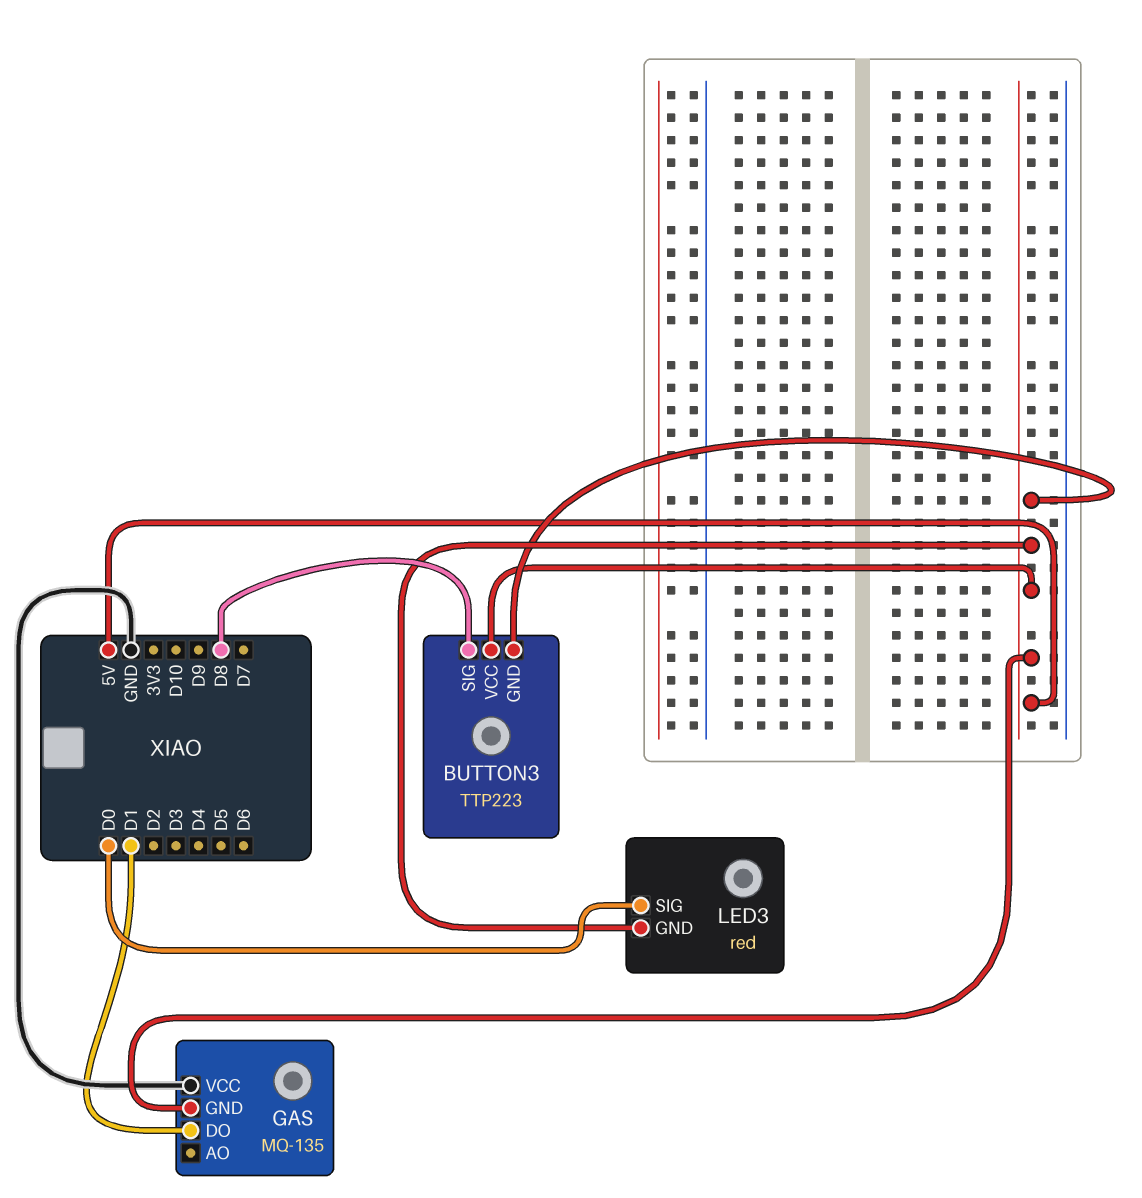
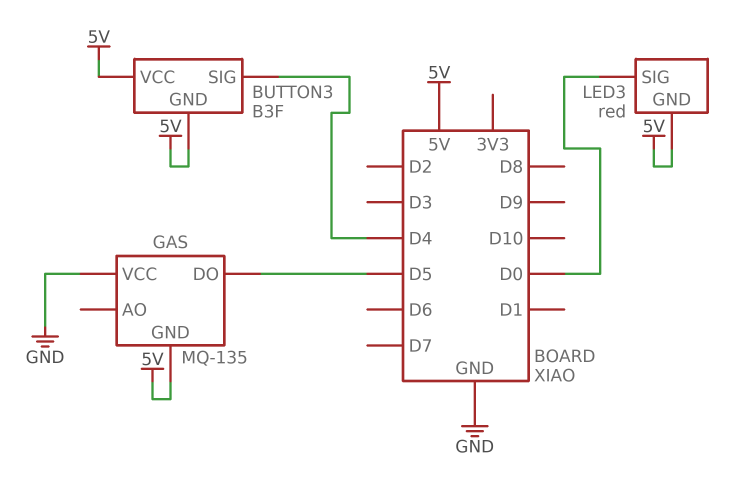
BUTTON3: TTP223 -> B3F
BUTTON3 pin SIG: D8 -> D4
GAS pin DO: D1 -> D5

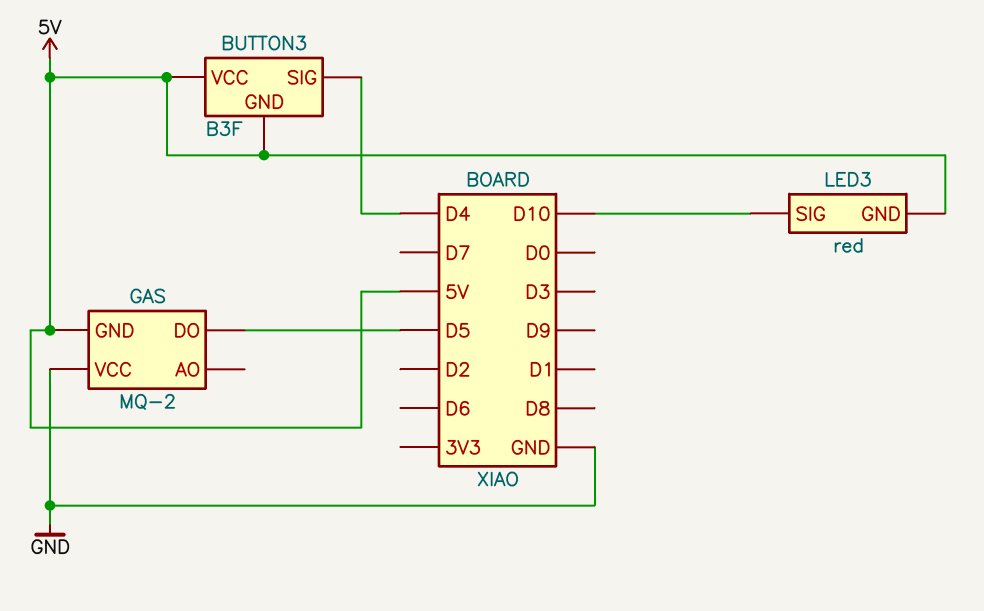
GAS: MQ-135 -> MQ-2
LED3 pin SIG: D0 -> D10

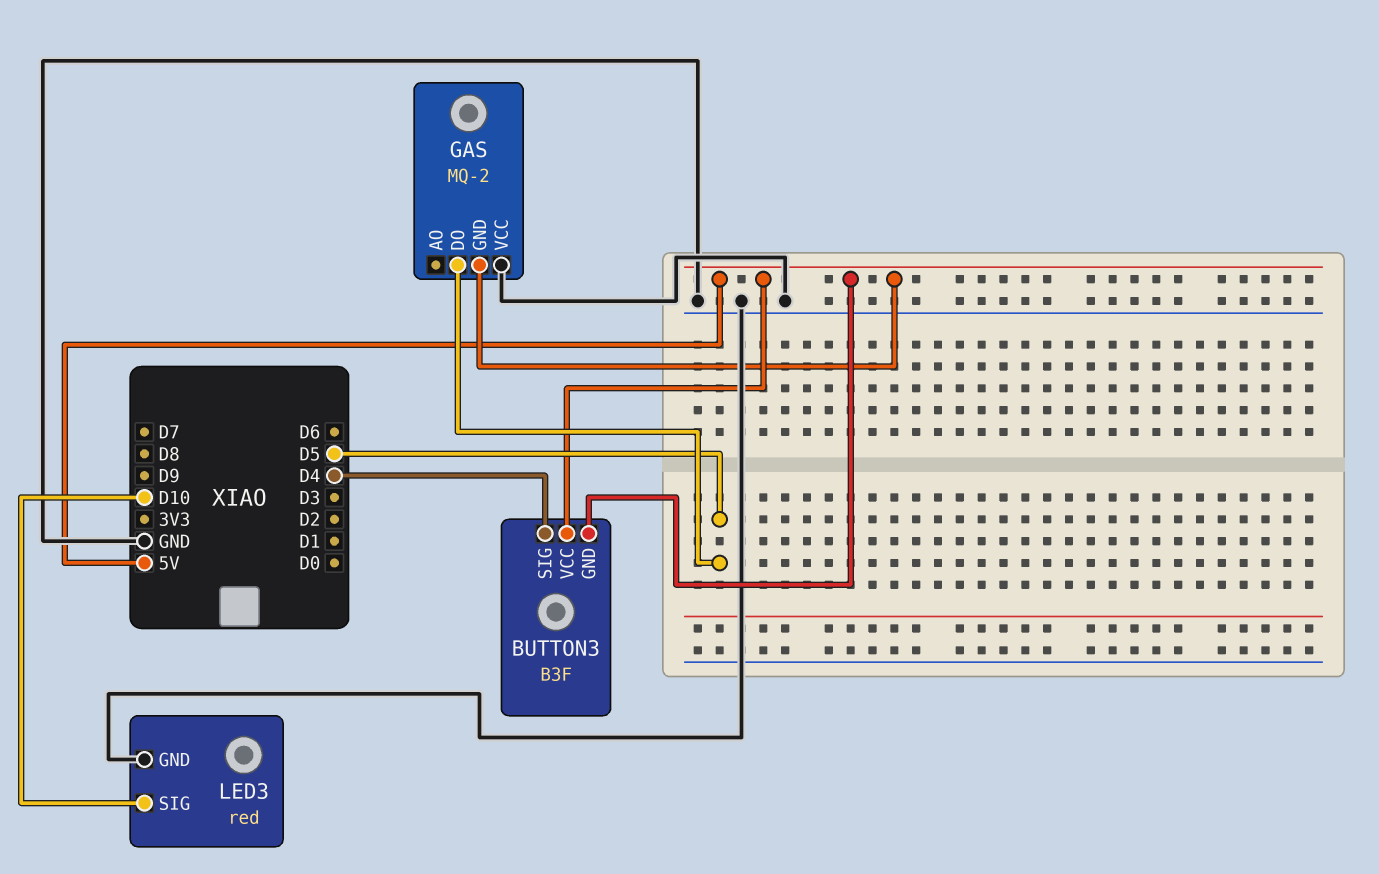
LED3 pin GND: 5V -> GND

